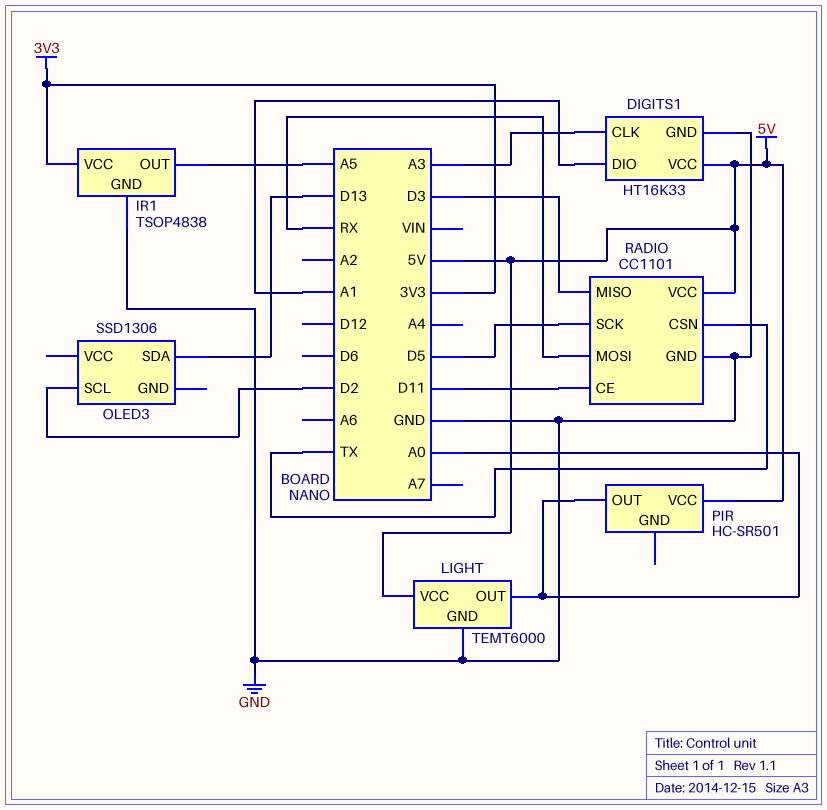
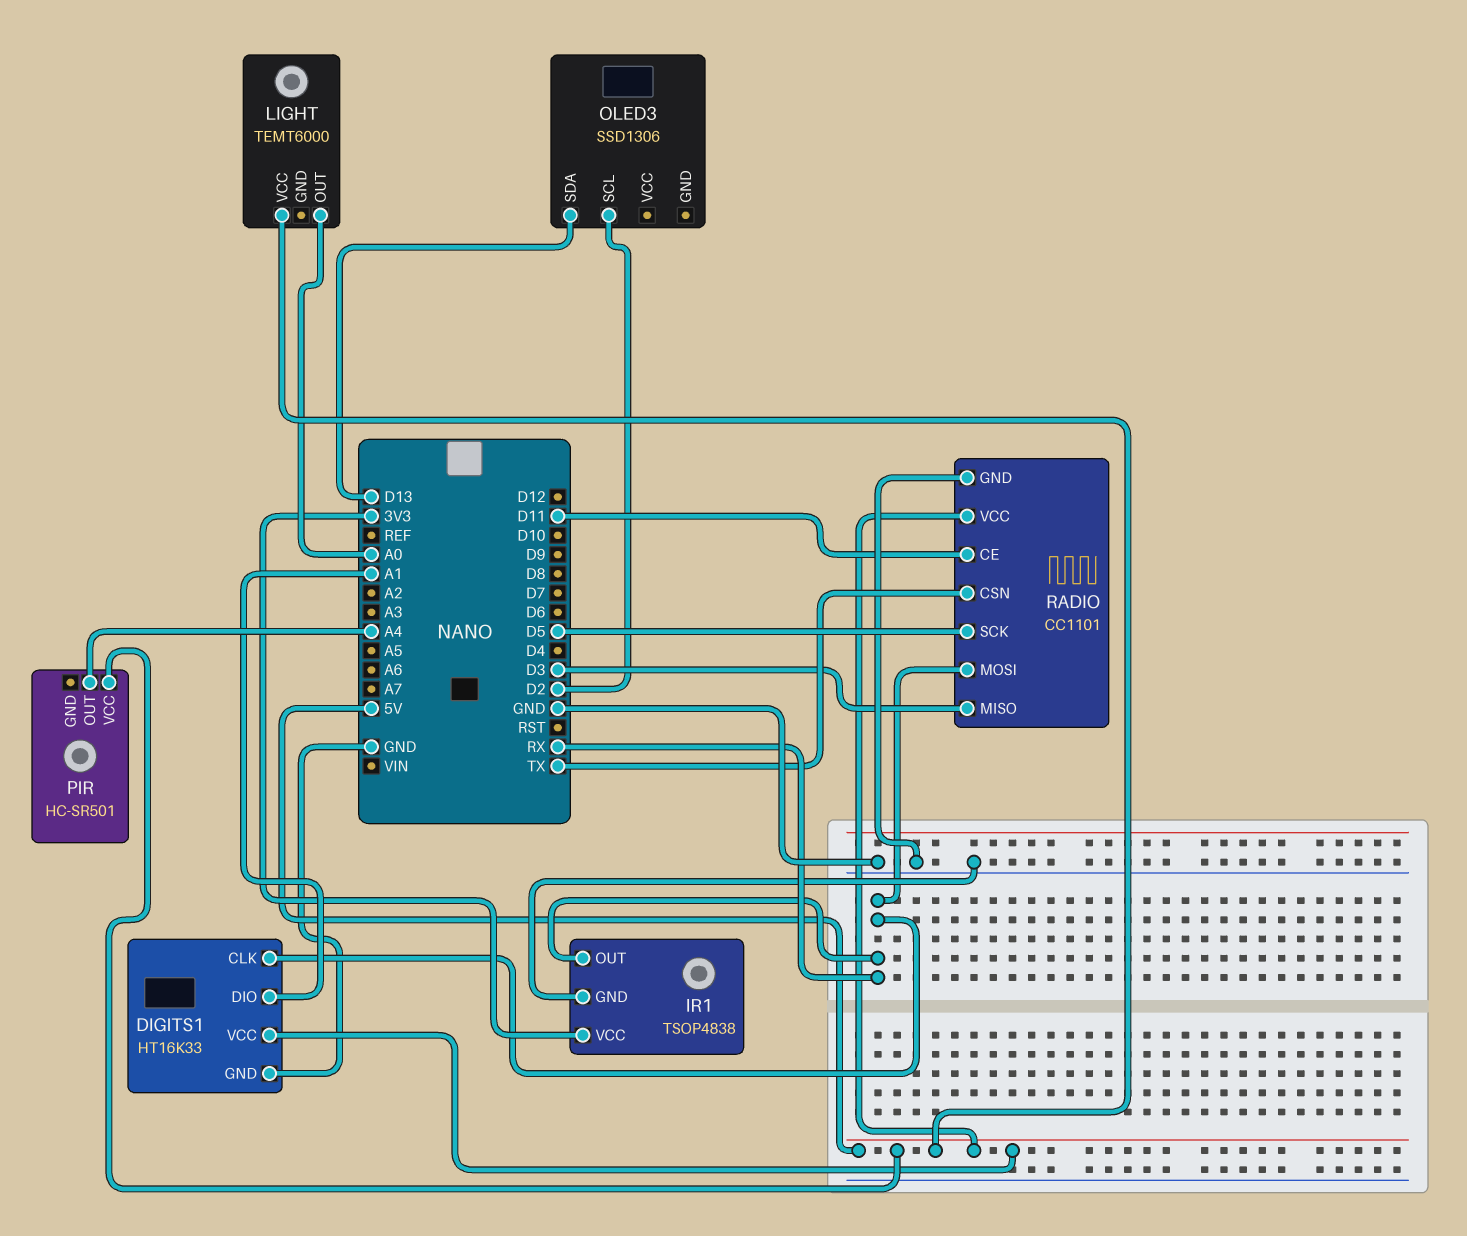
DIGITS1 pin CLK: A3 -> RX
IR1 pin OUT: A5 -> RX
LIGHT pin GND: GND -> none
PIR pin OUT: A0 -> A4

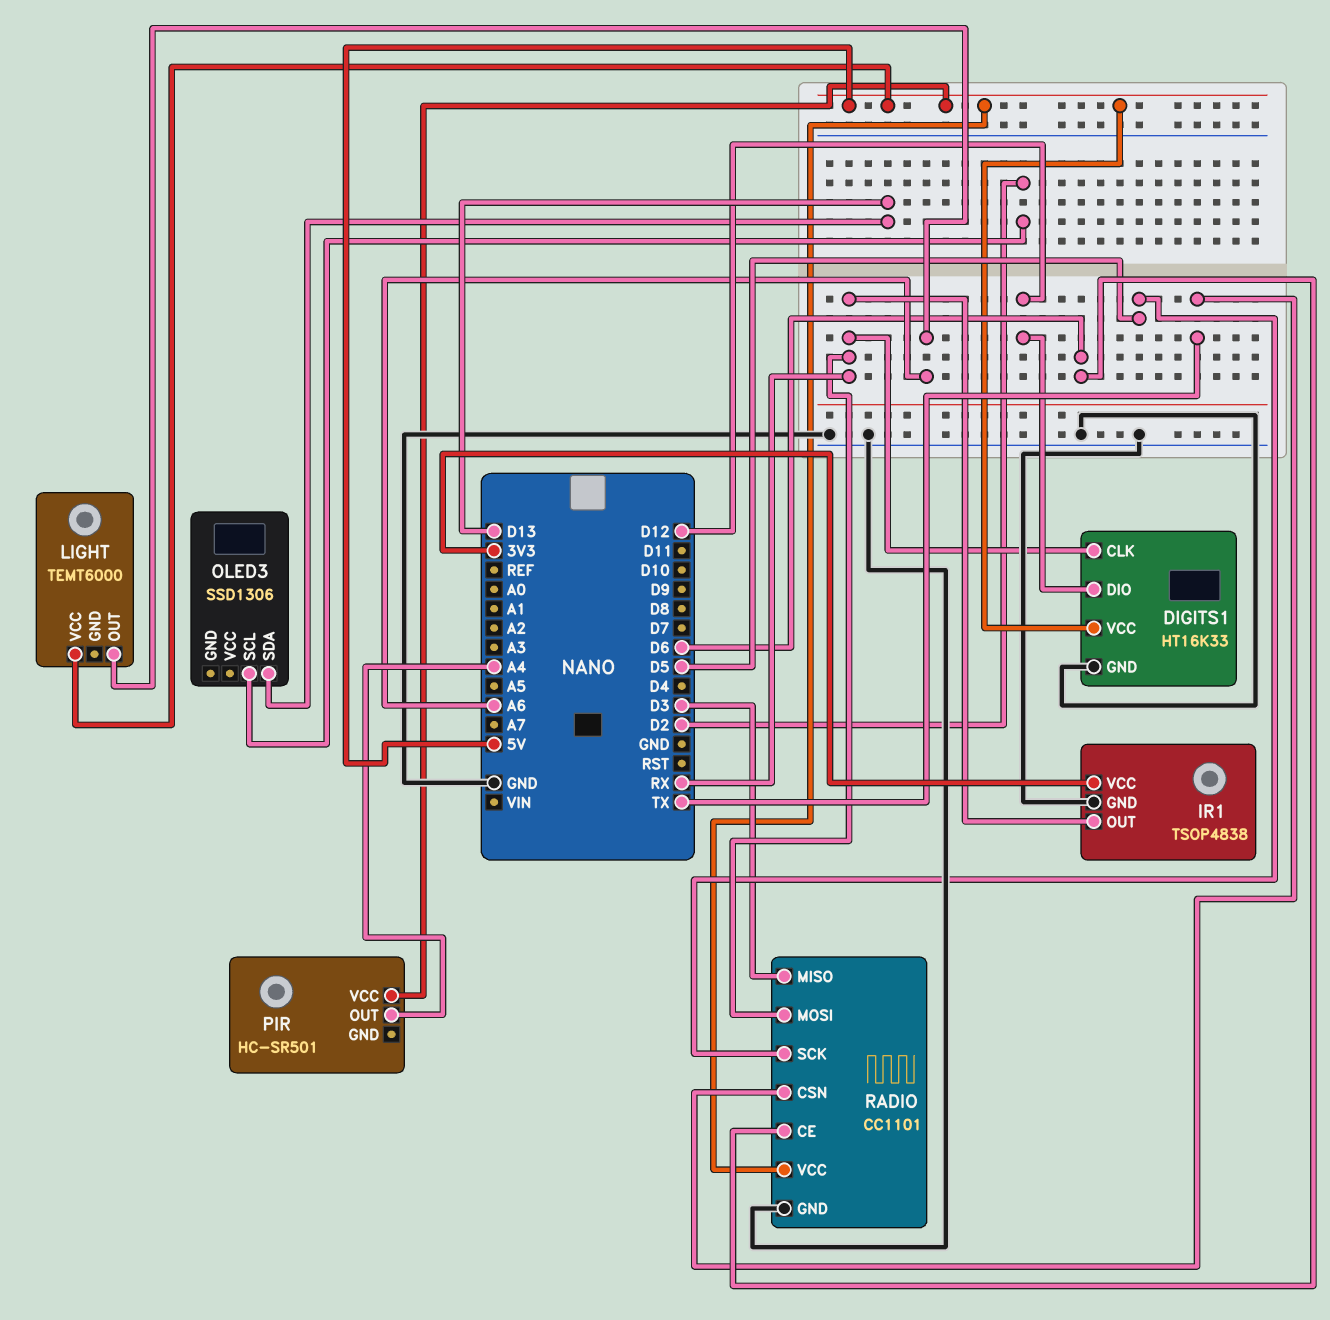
DIGITS1 pin DIO: A1 -> D12
LIGHT pin OUT: A0 -> A6
RADIO pin CE: D11 -> D6

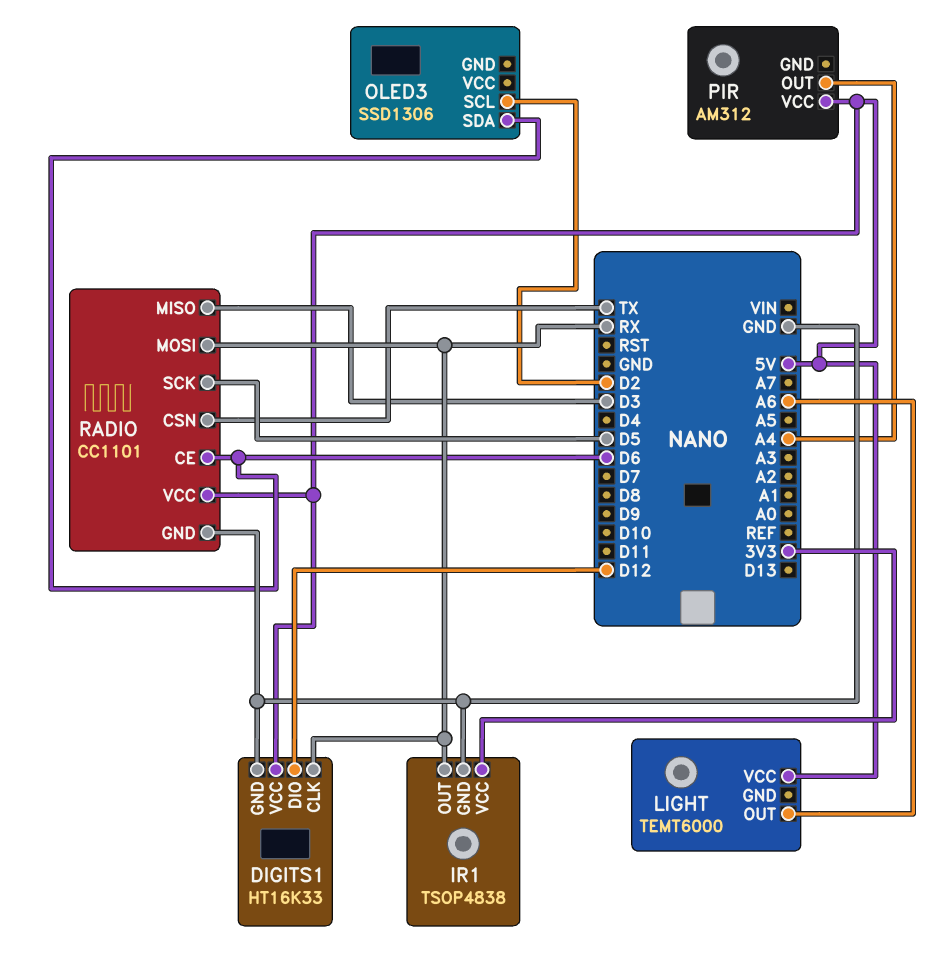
OLED3 pin SDA: D13 -> D6
PIR: HC-SR501 -> AM312

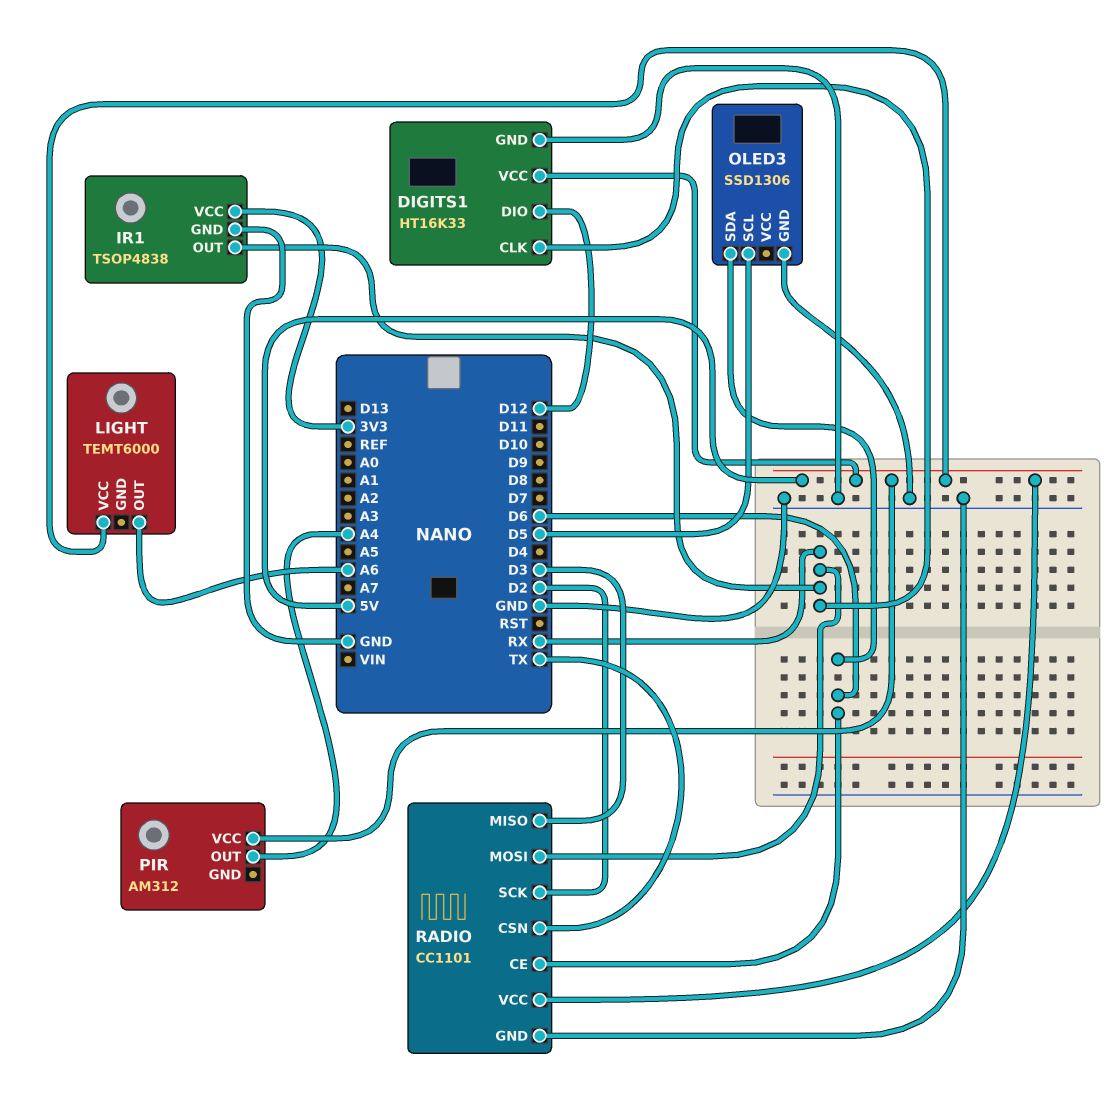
OLED3 pin GND: none -> GND
OLED3 pin SCL: D2 -> D5
RADIO pin SCK: D5 -> D2

